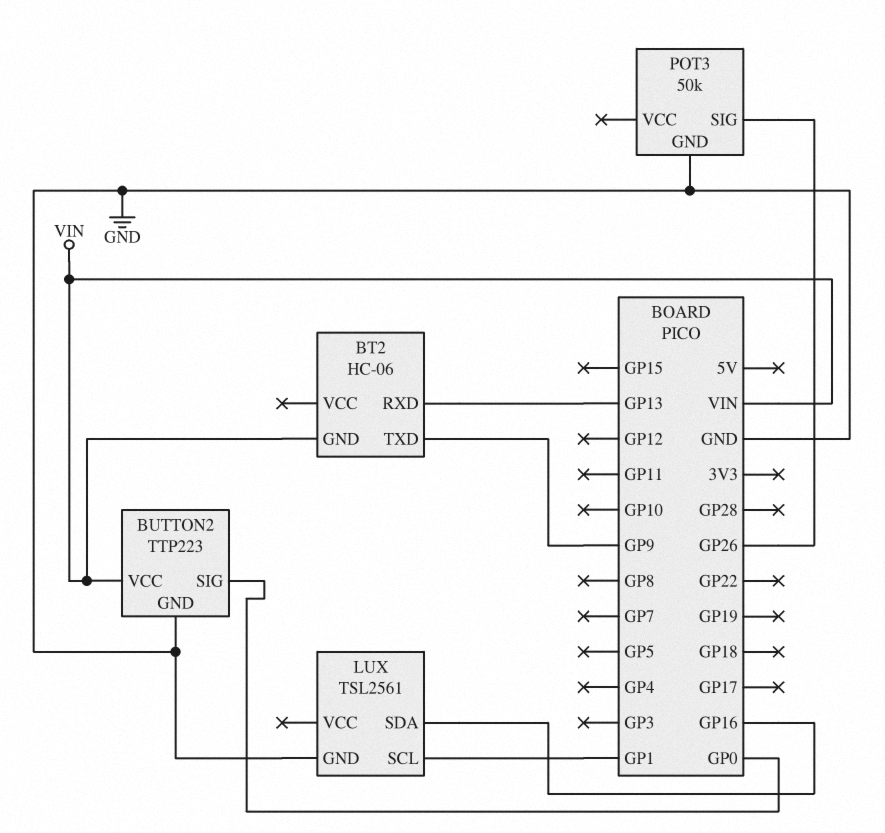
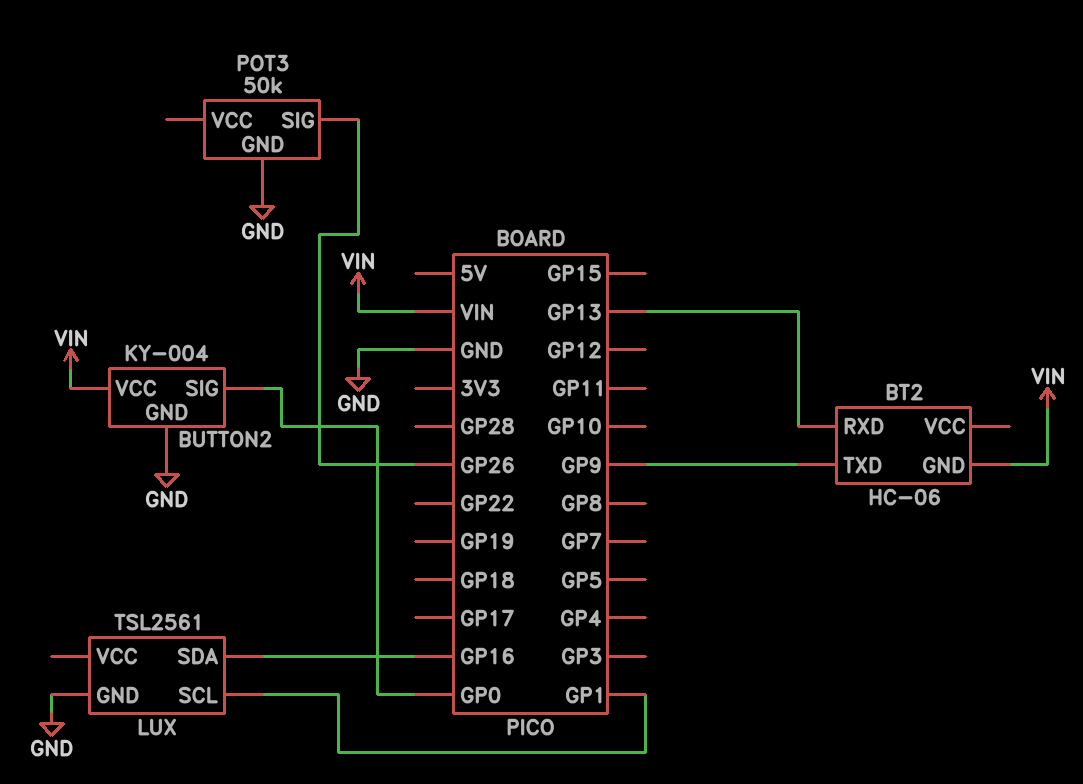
BUTTON2: TTP223 -> KY-004

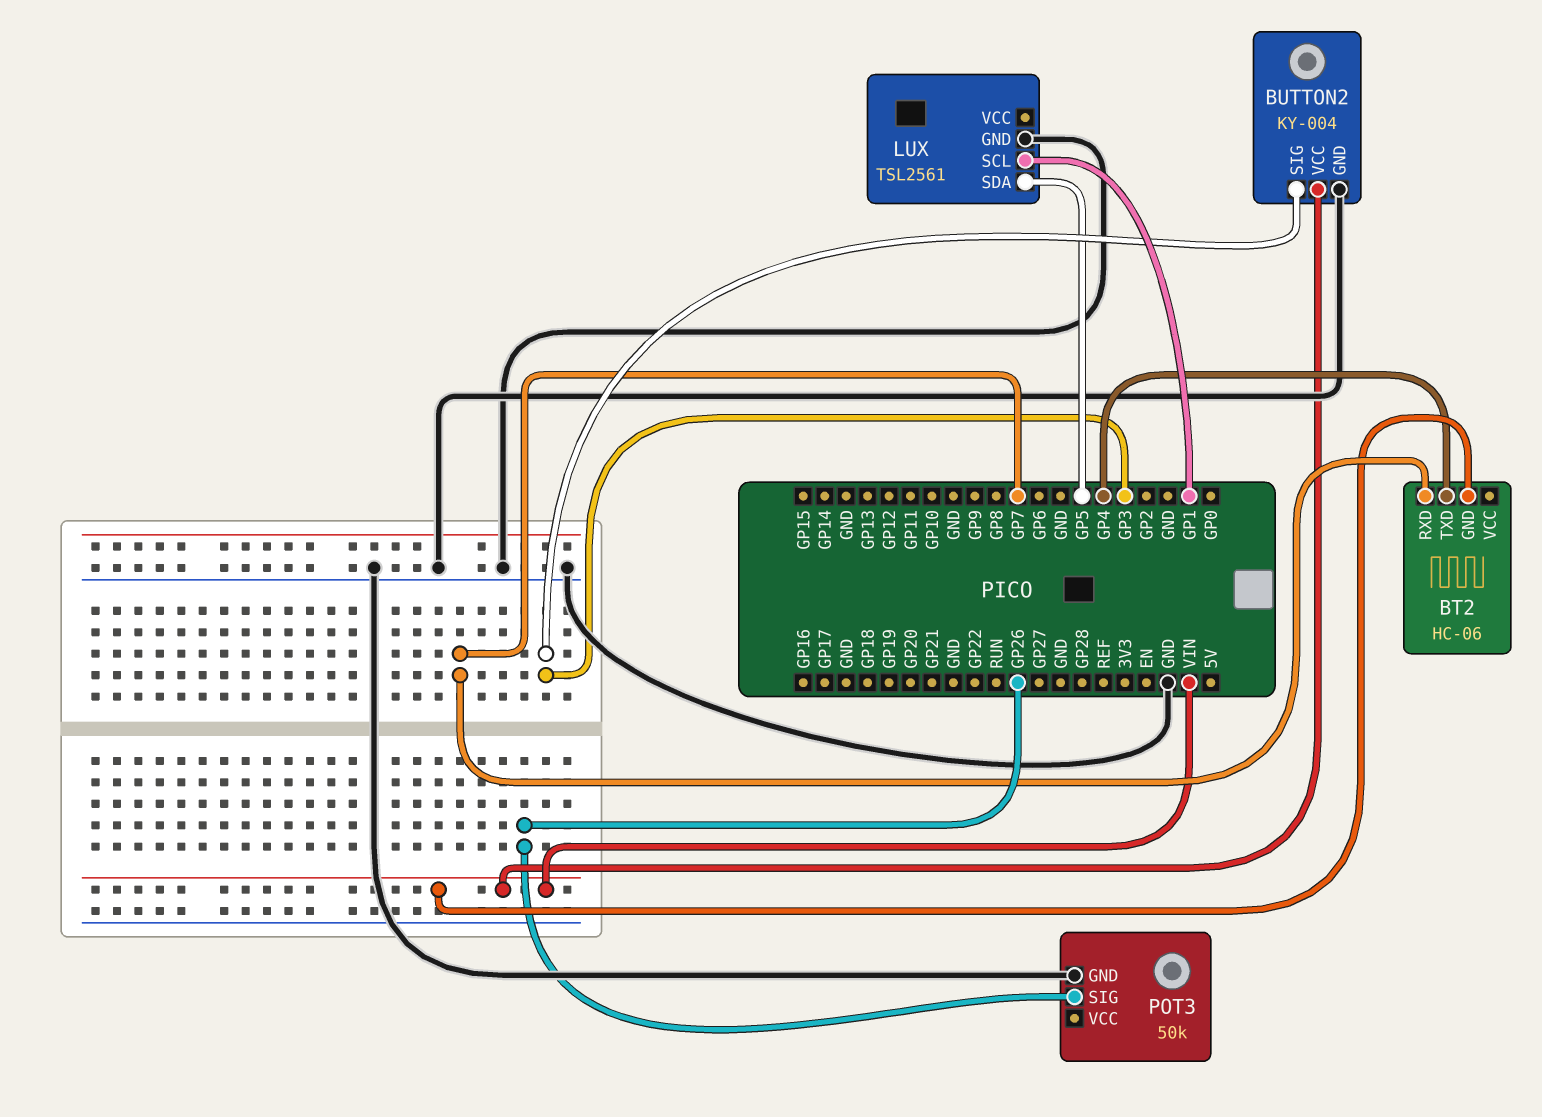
BT2 pin RXD: GP13 -> GP7
BT2 pin TXD: GP9 -> GP4
BUTTON2 pin SIG: GP0 -> GP3
LUX pin SDA: GP16 -> GP5

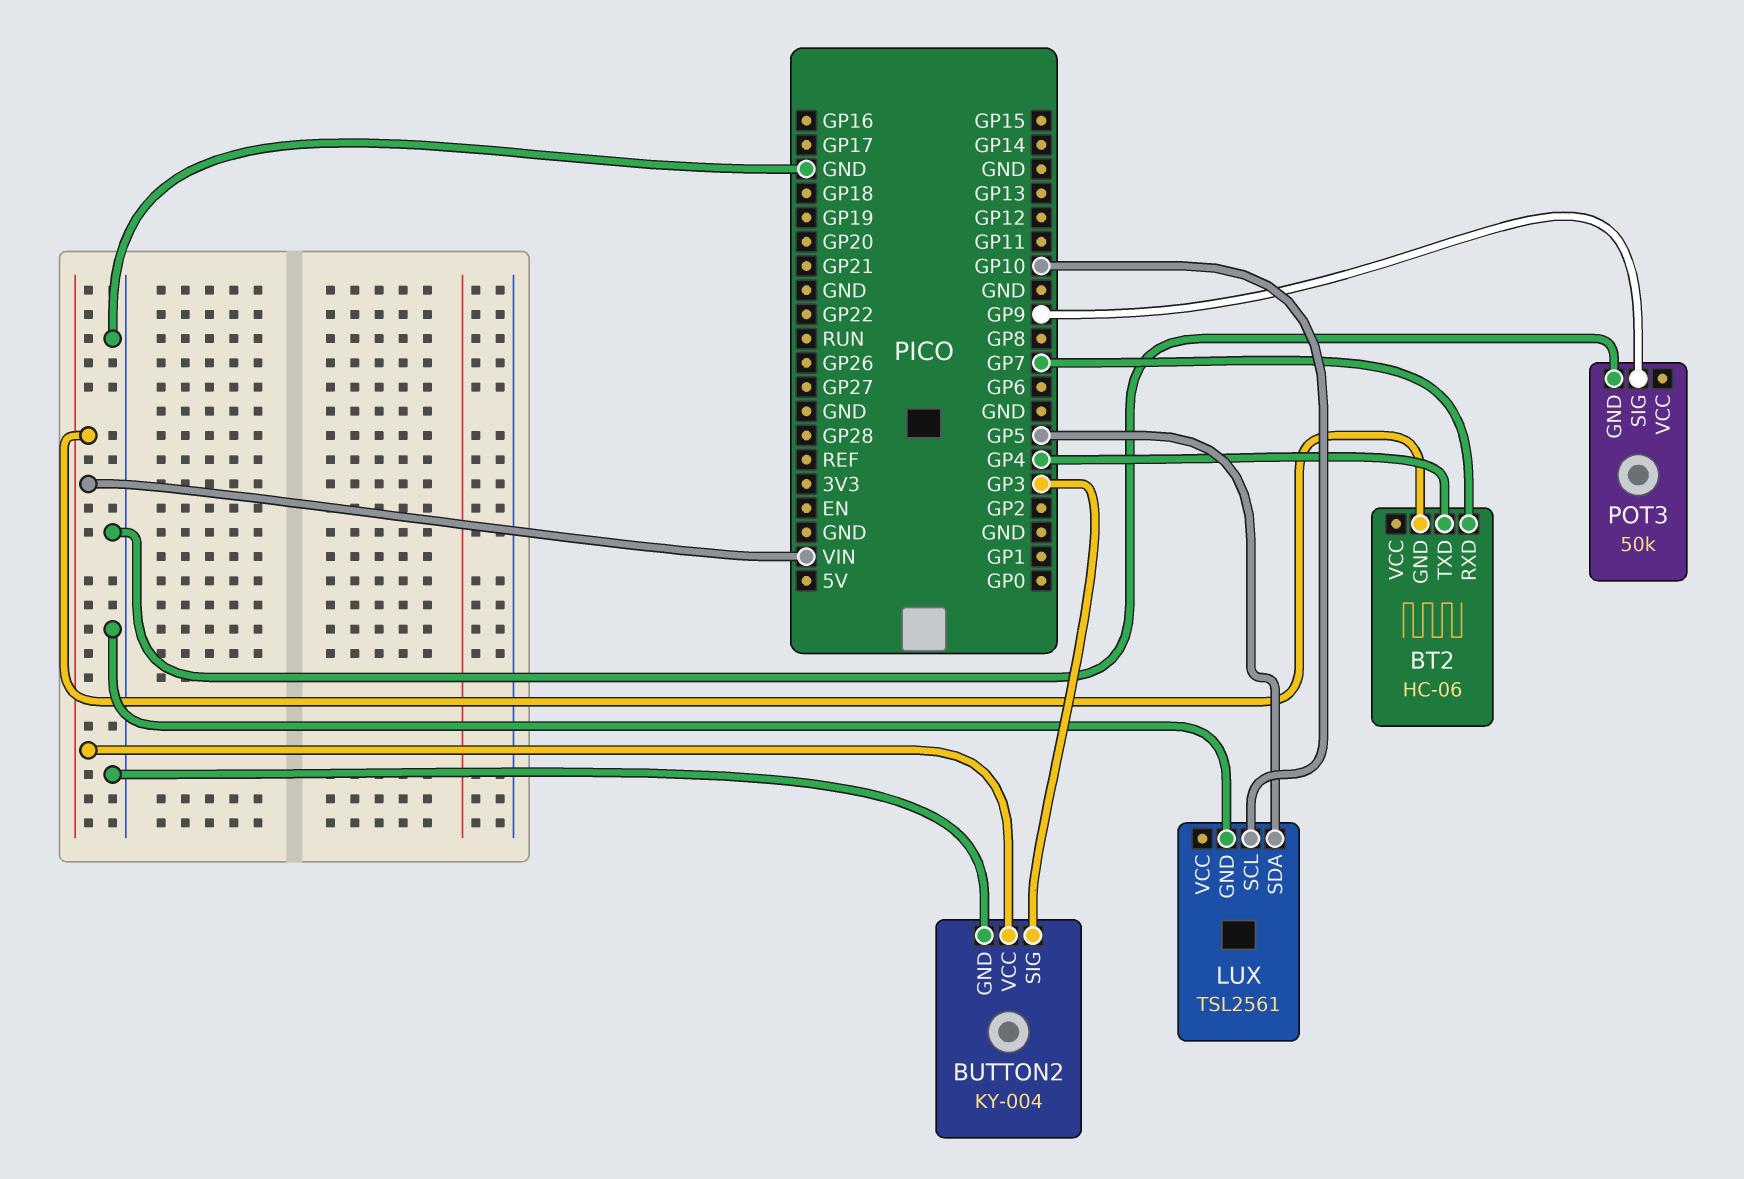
LUX pin SCL: GP1 -> GP10
POT3 pin SIG: GP26 -> GP9

